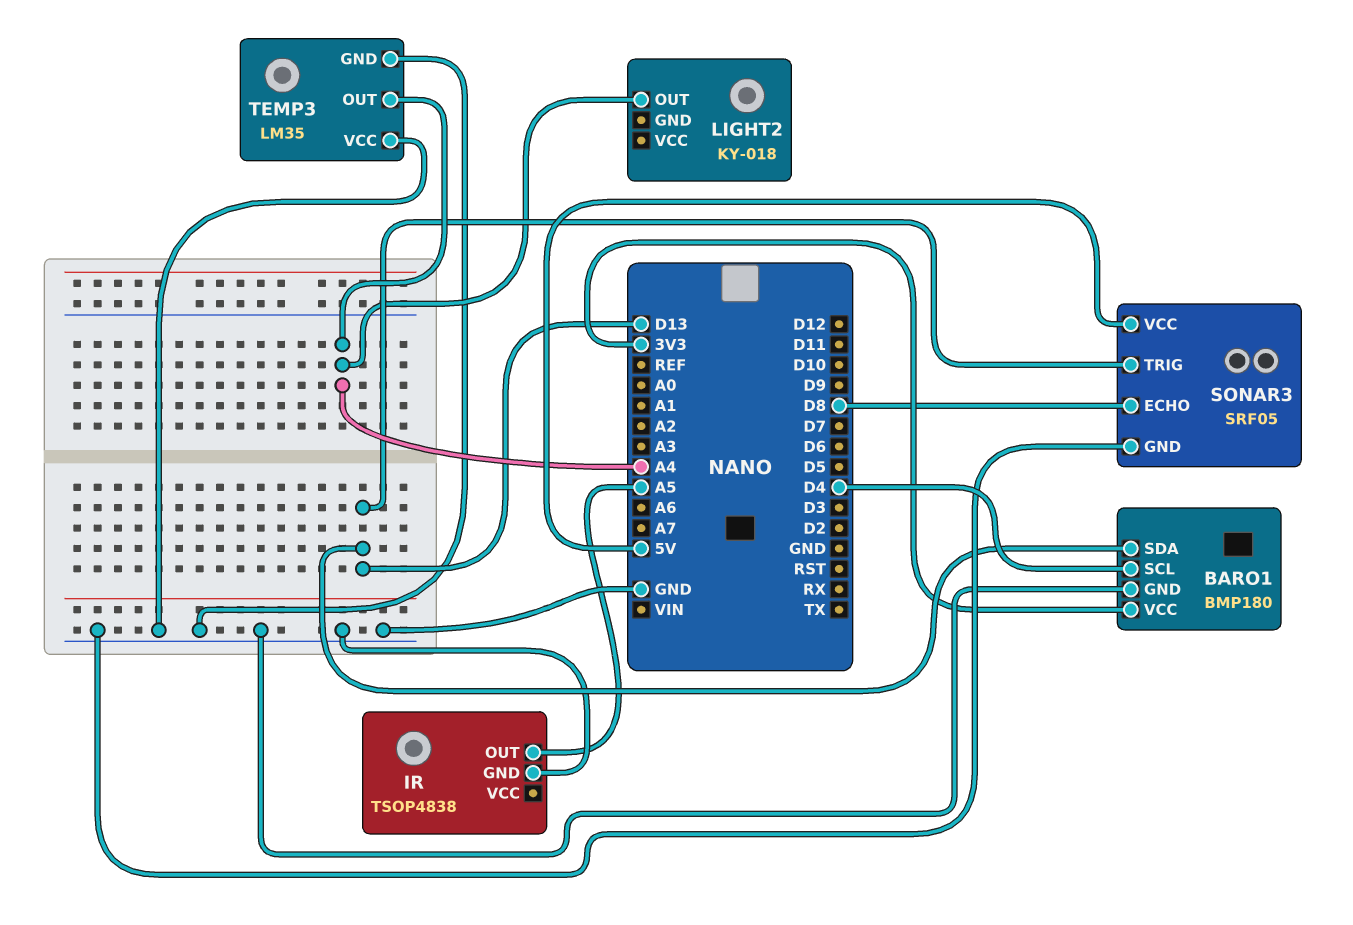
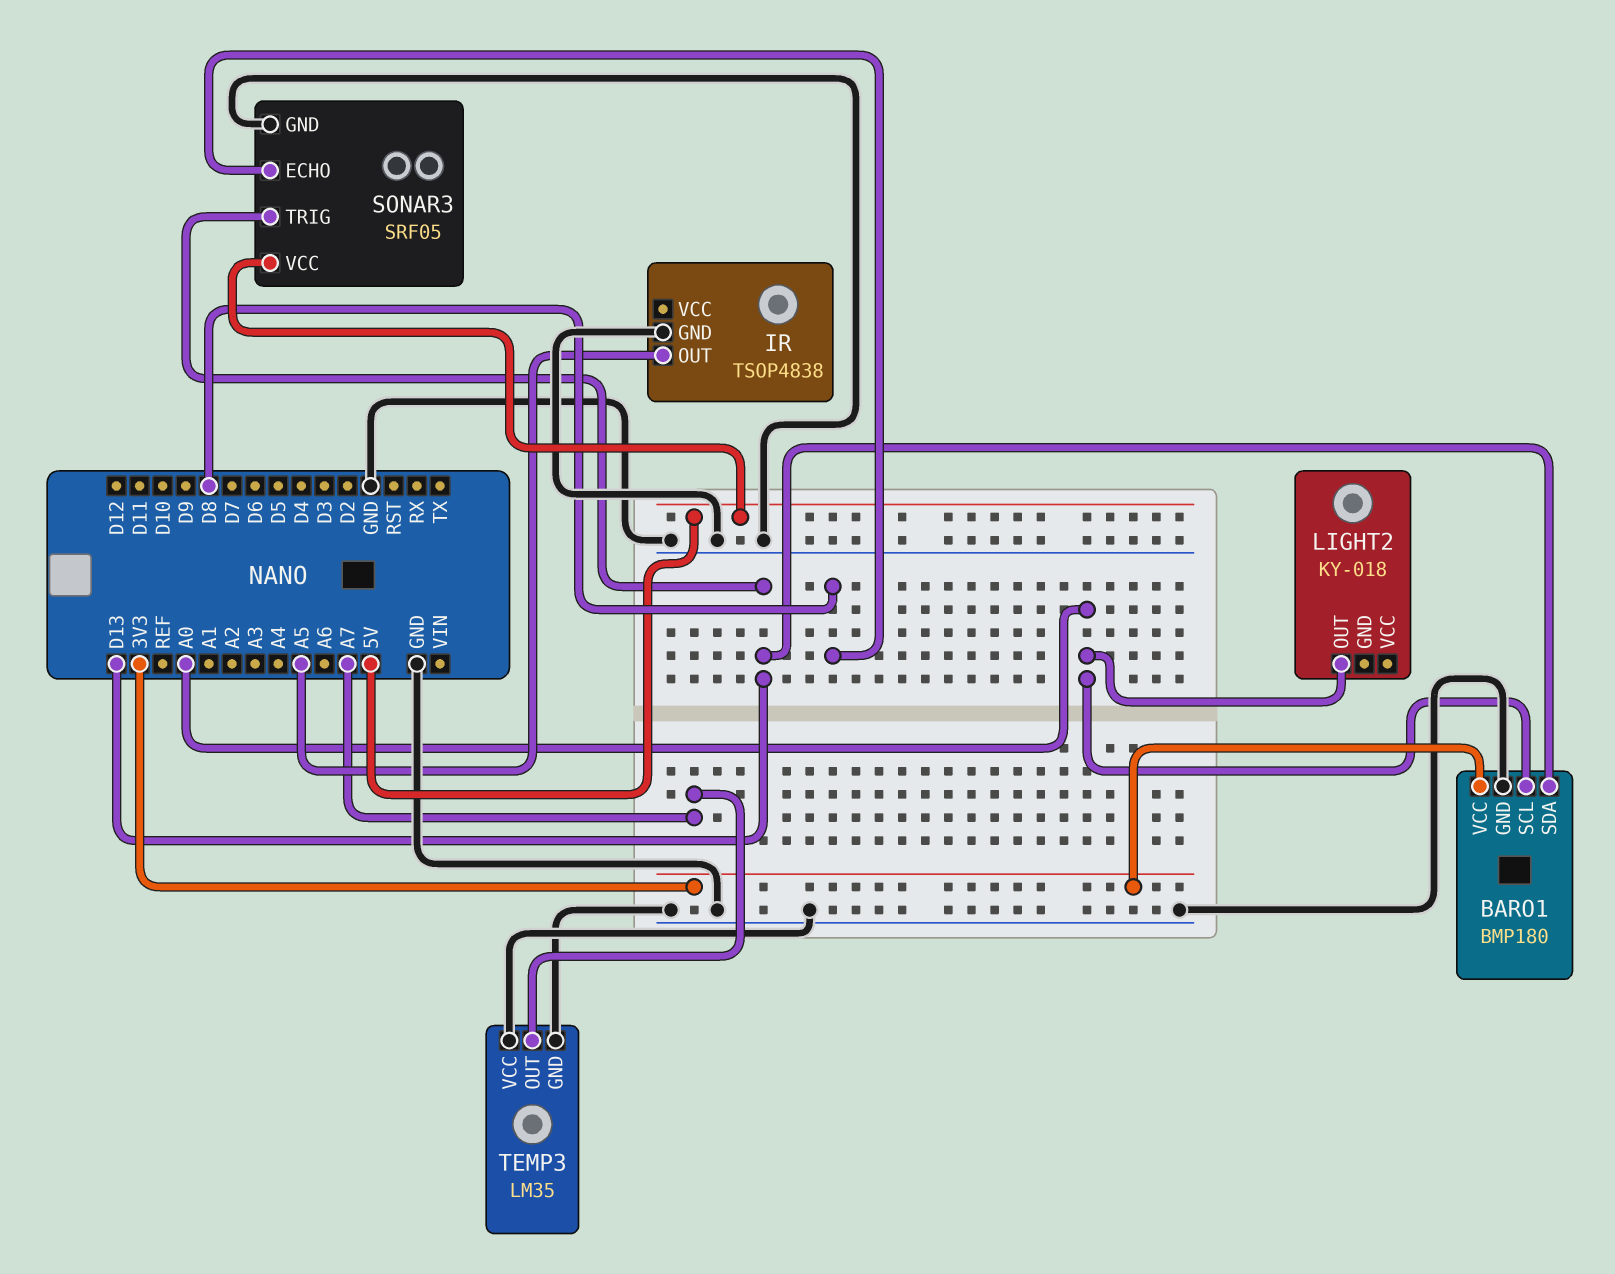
BARO1 pin SCL: D4 -> A0
LIGHT2 pin OUT: A4 -> A0
TEMP3 pin OUT: A4 -> A7

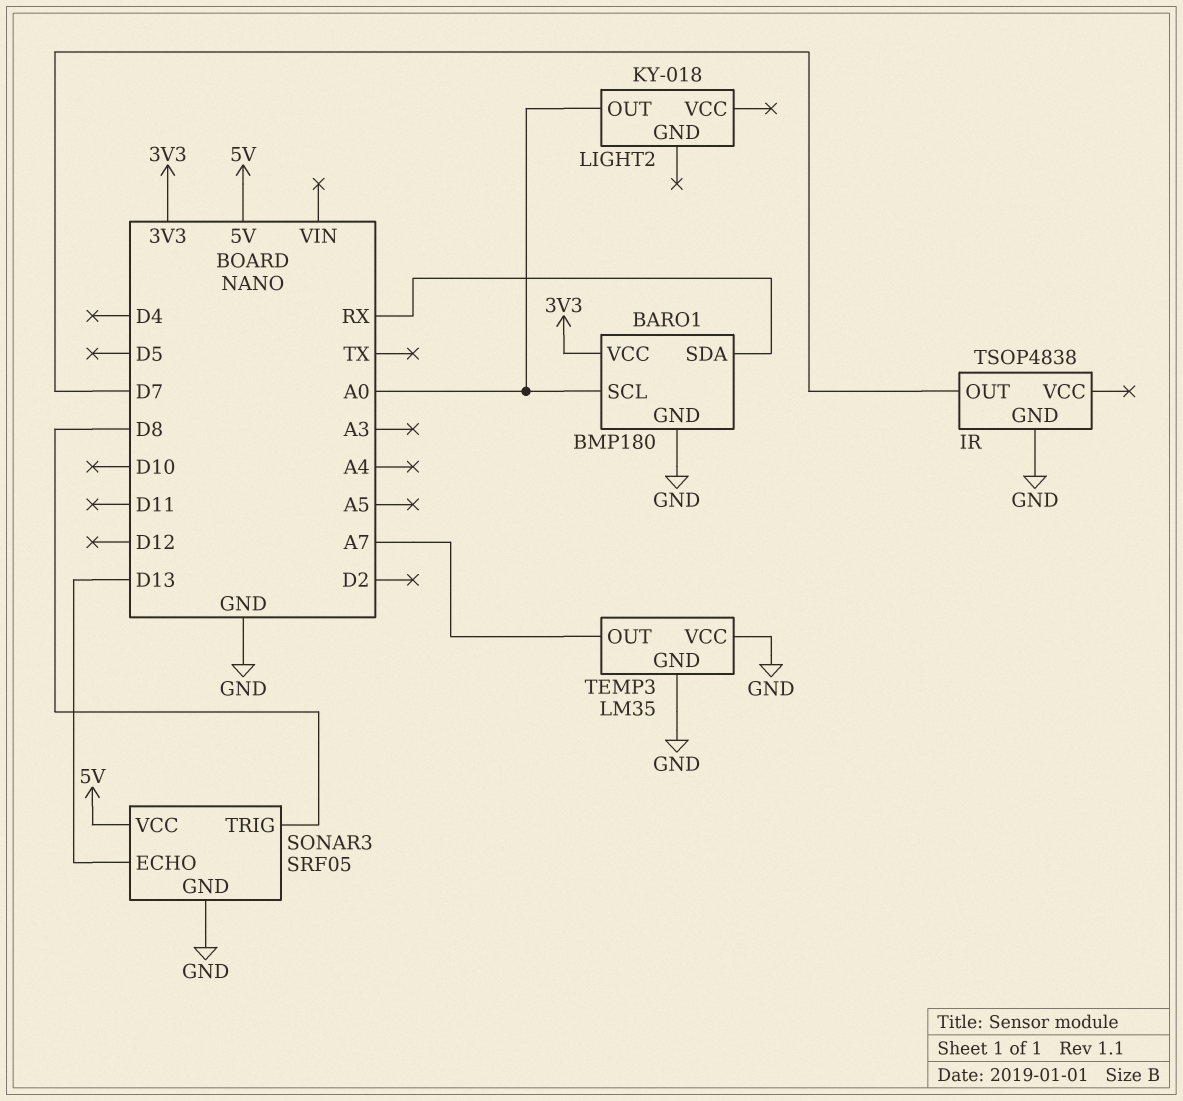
BARO1 pin SDA: D13 -> RX
IR pin OUT: A5 -> D7
SONAR3 pin ECHO: D8 -> D13
SONAR3 pin TRIG: D13 -> D8

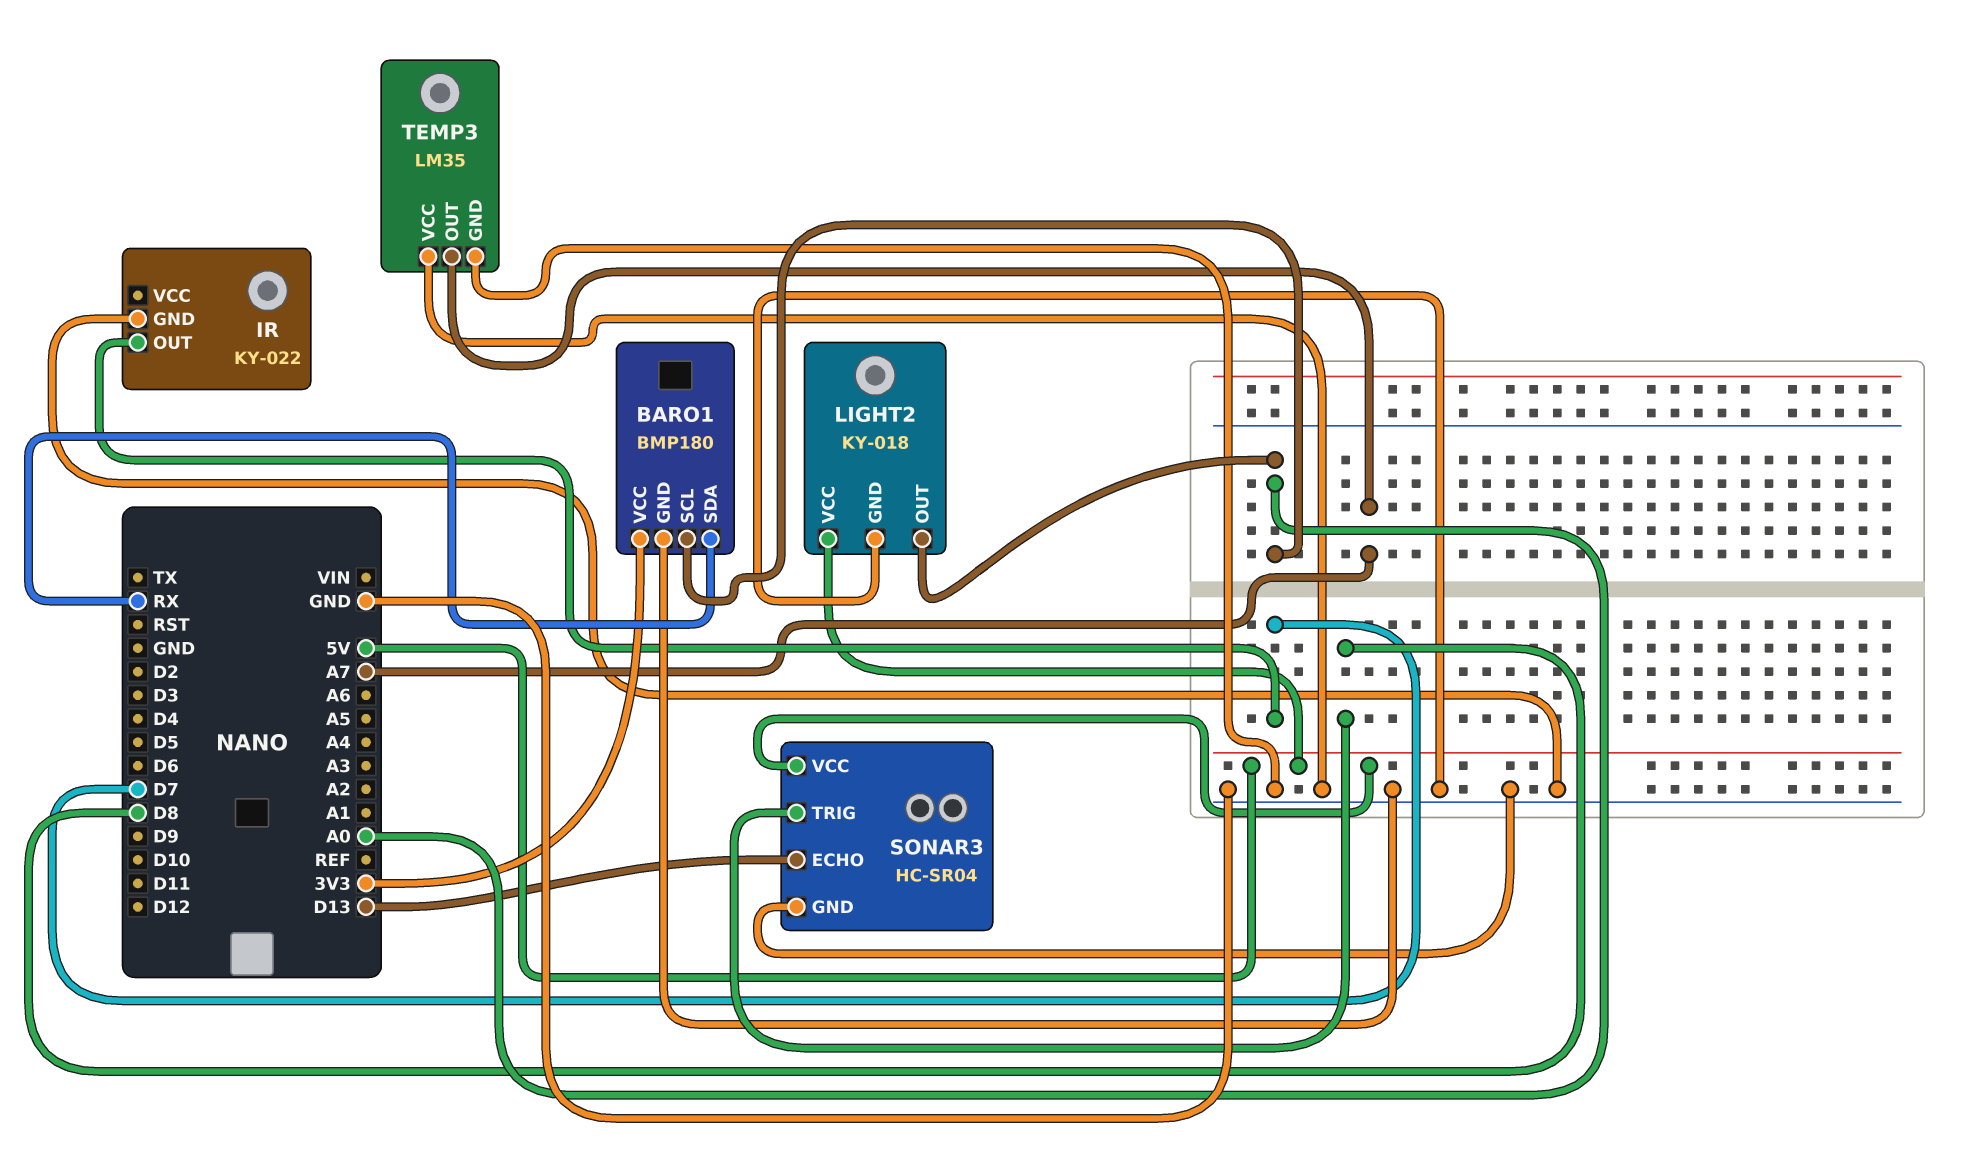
IR: TSOP4838 -> KY-022
LIGHT2 pin GND: none -> GND
LIGHT2 pin VCC: none -> 5V
SONAR3: SRF05 -> HC-SR04

